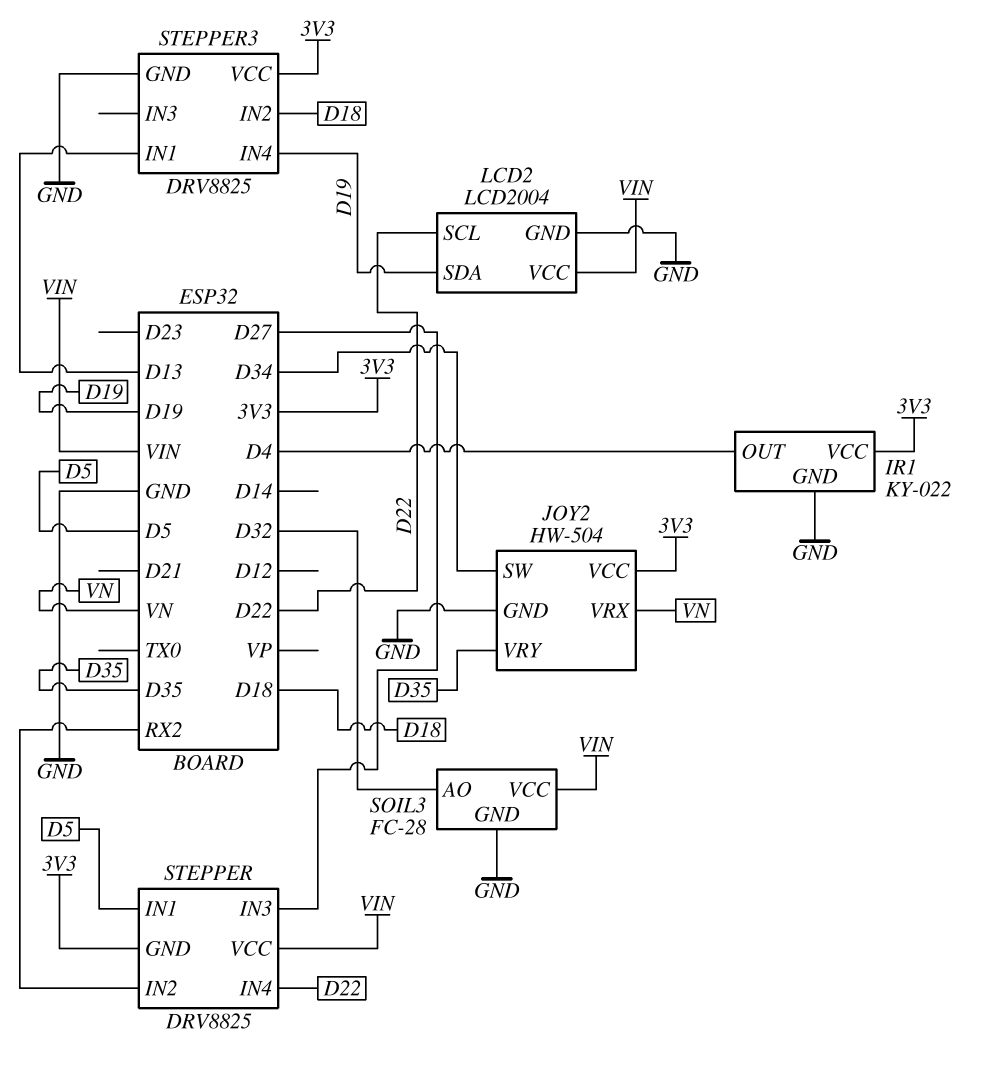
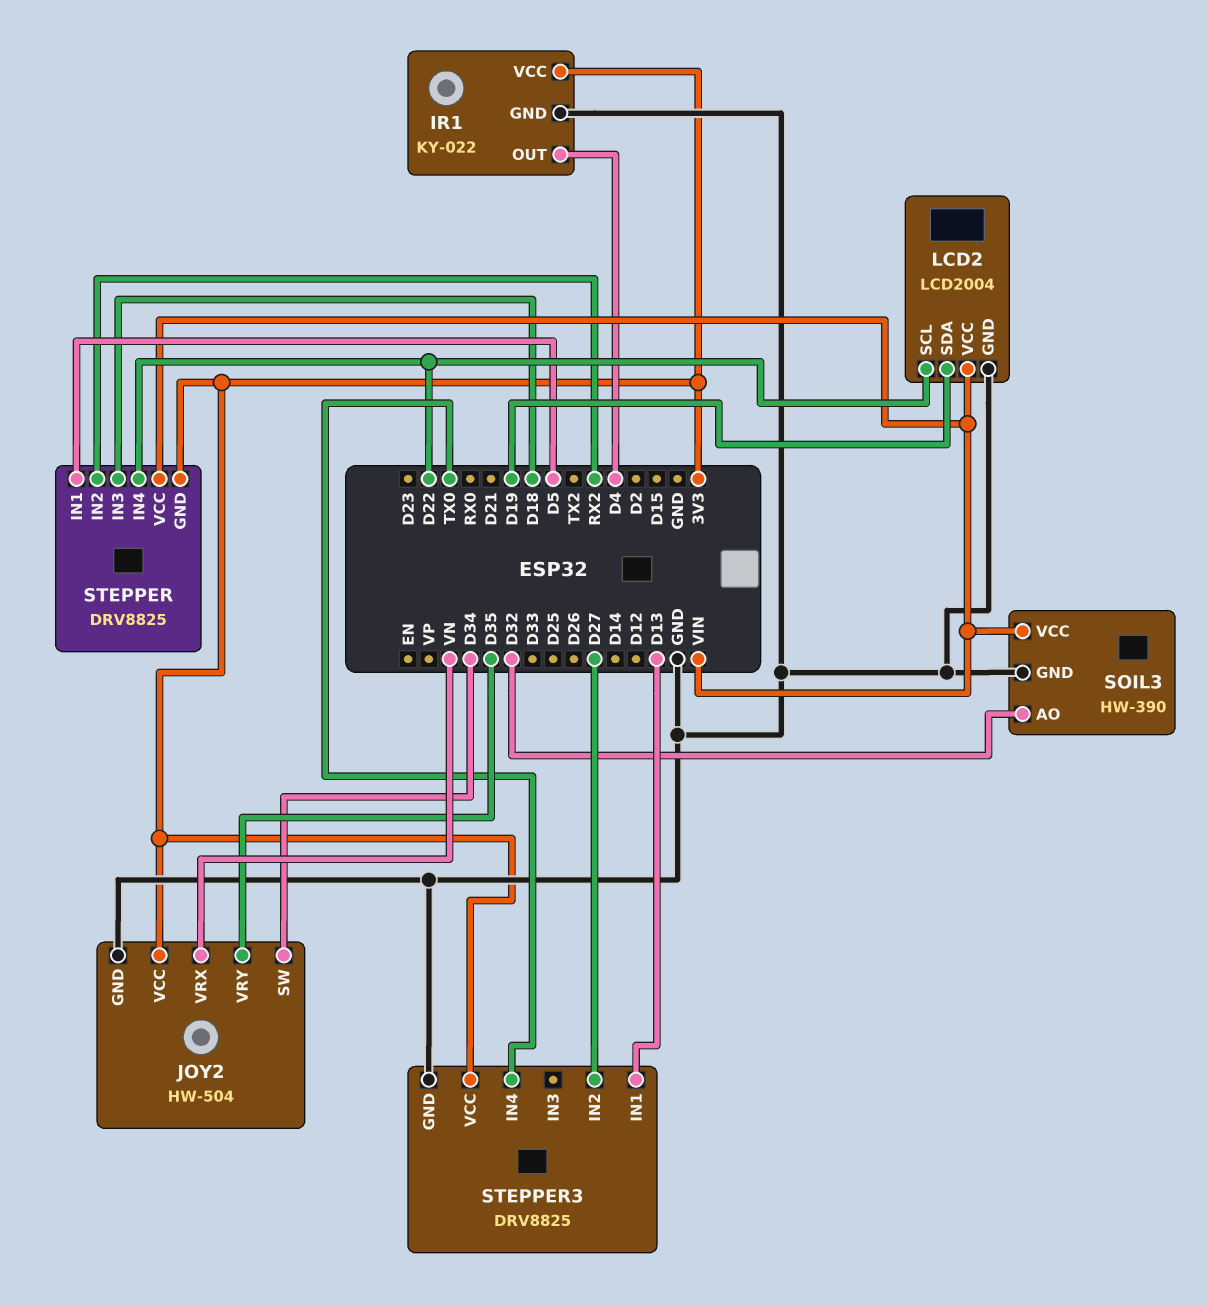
SOIL3: FC-28 -> HW-390
STEPPER pin IN3: D27 -> D18
STEPPER3 pin IN2: D18 -> D27
STEPPER3 pin IN4: D19 -> TX0

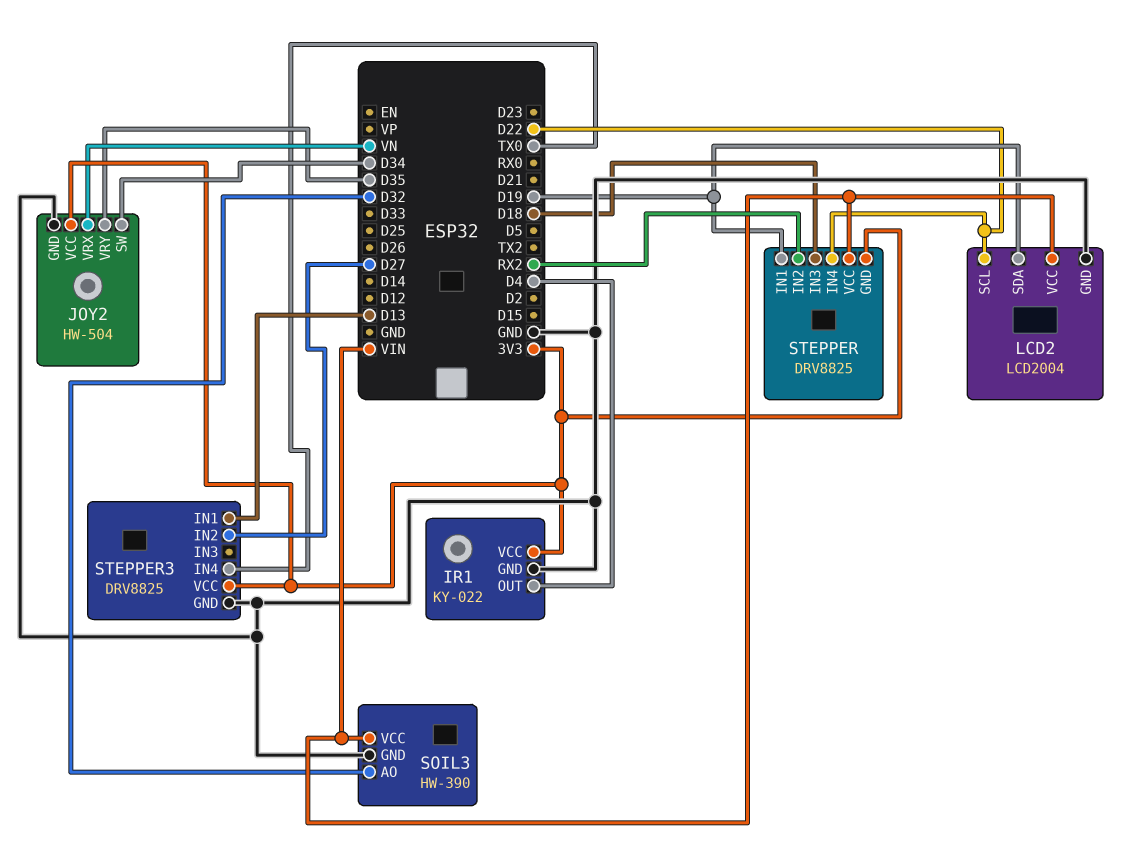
STEPPER pin IN1: D5 -> D19

